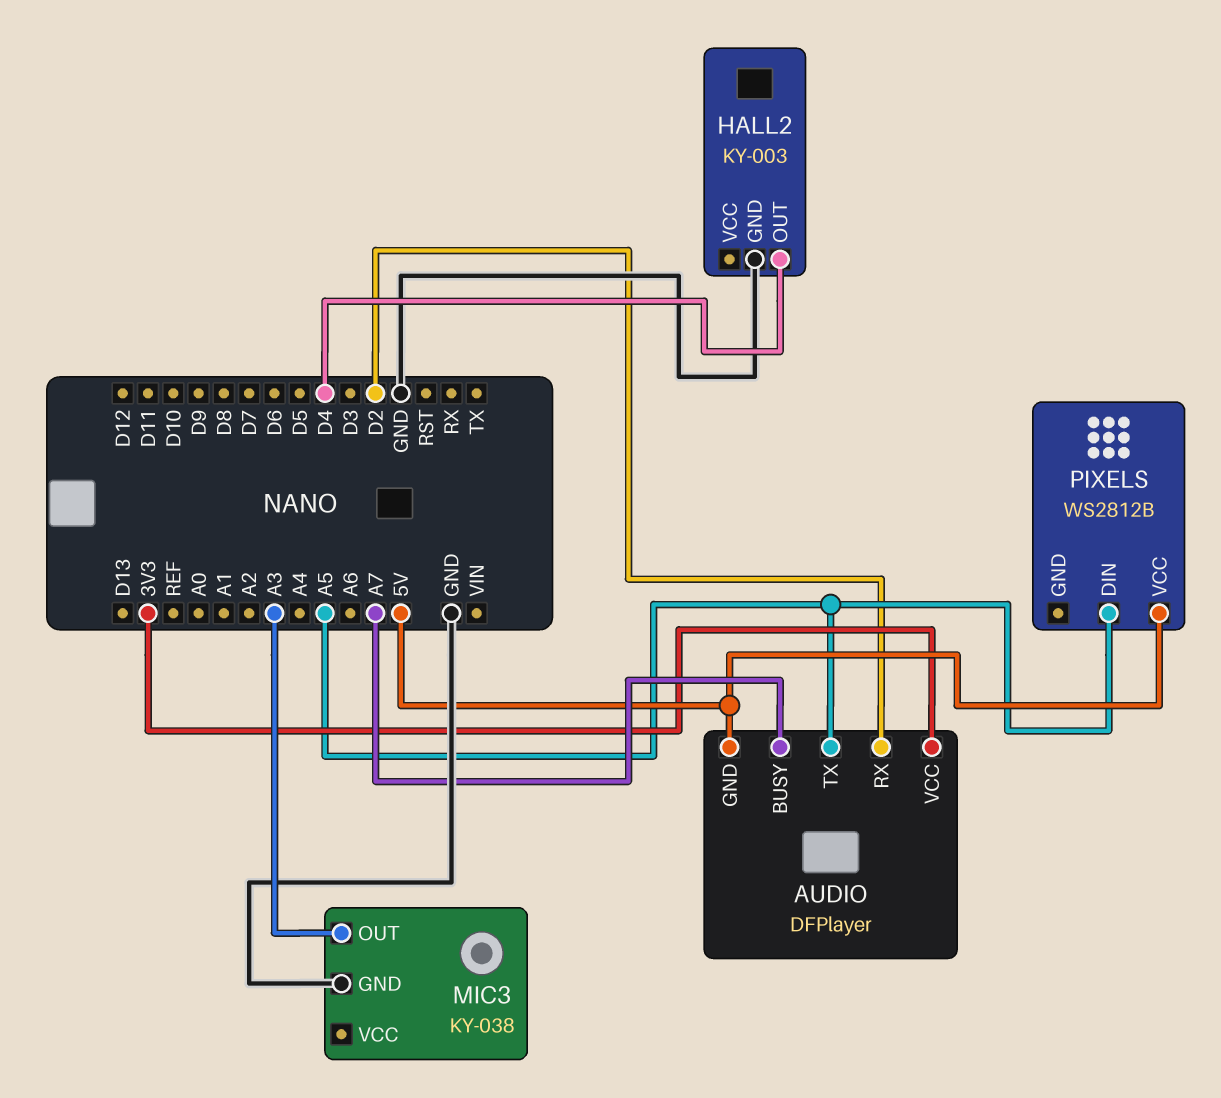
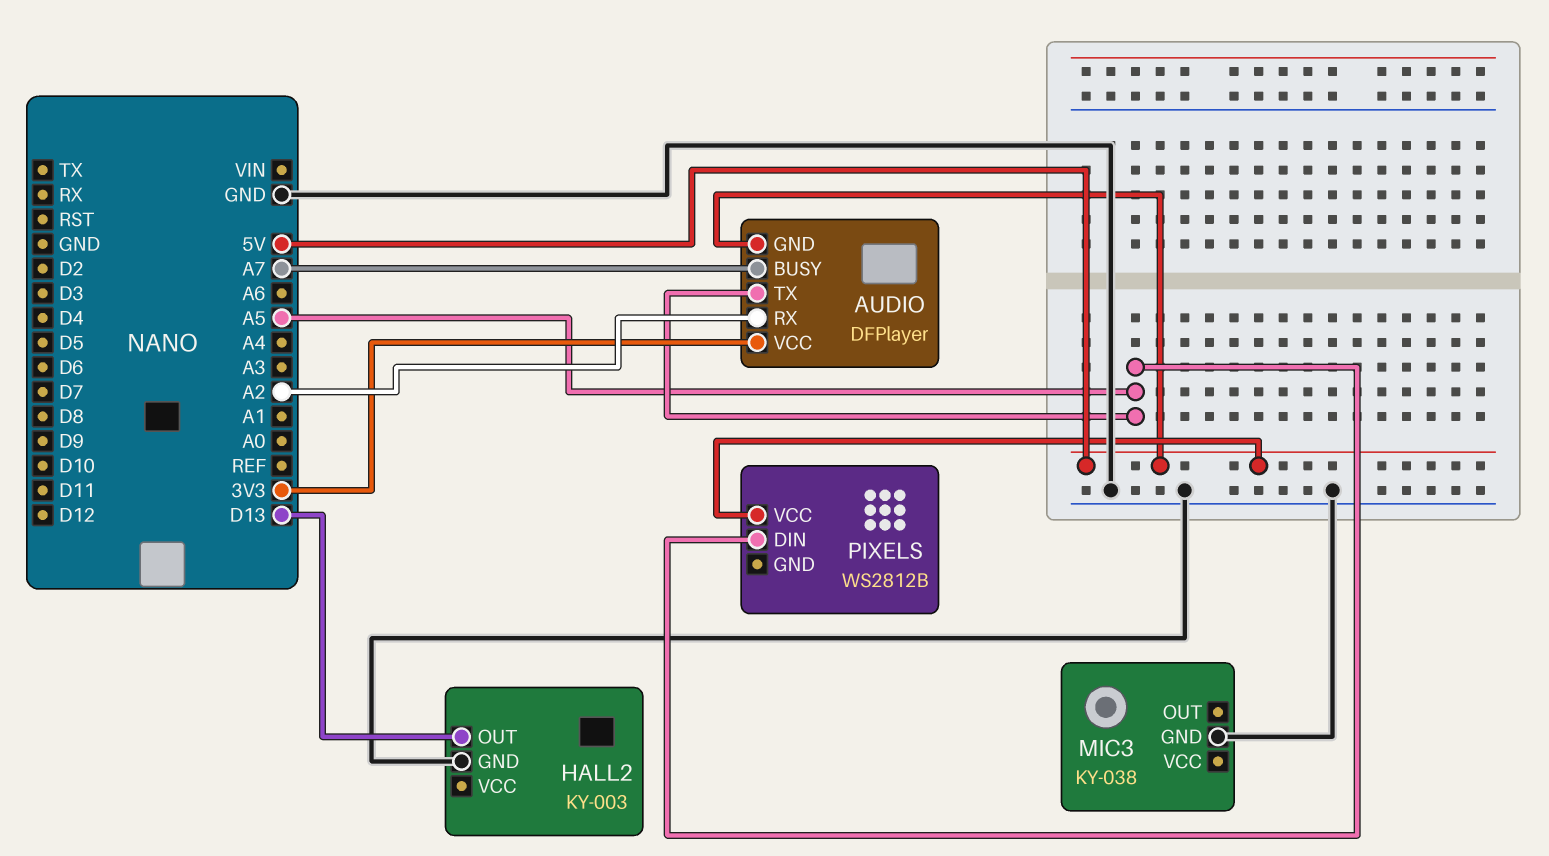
AUDIO pin RX: D2 -> A2
HALL2 pin OUT: D4 -> D13
MIC3 pin OUT: A3 -> none

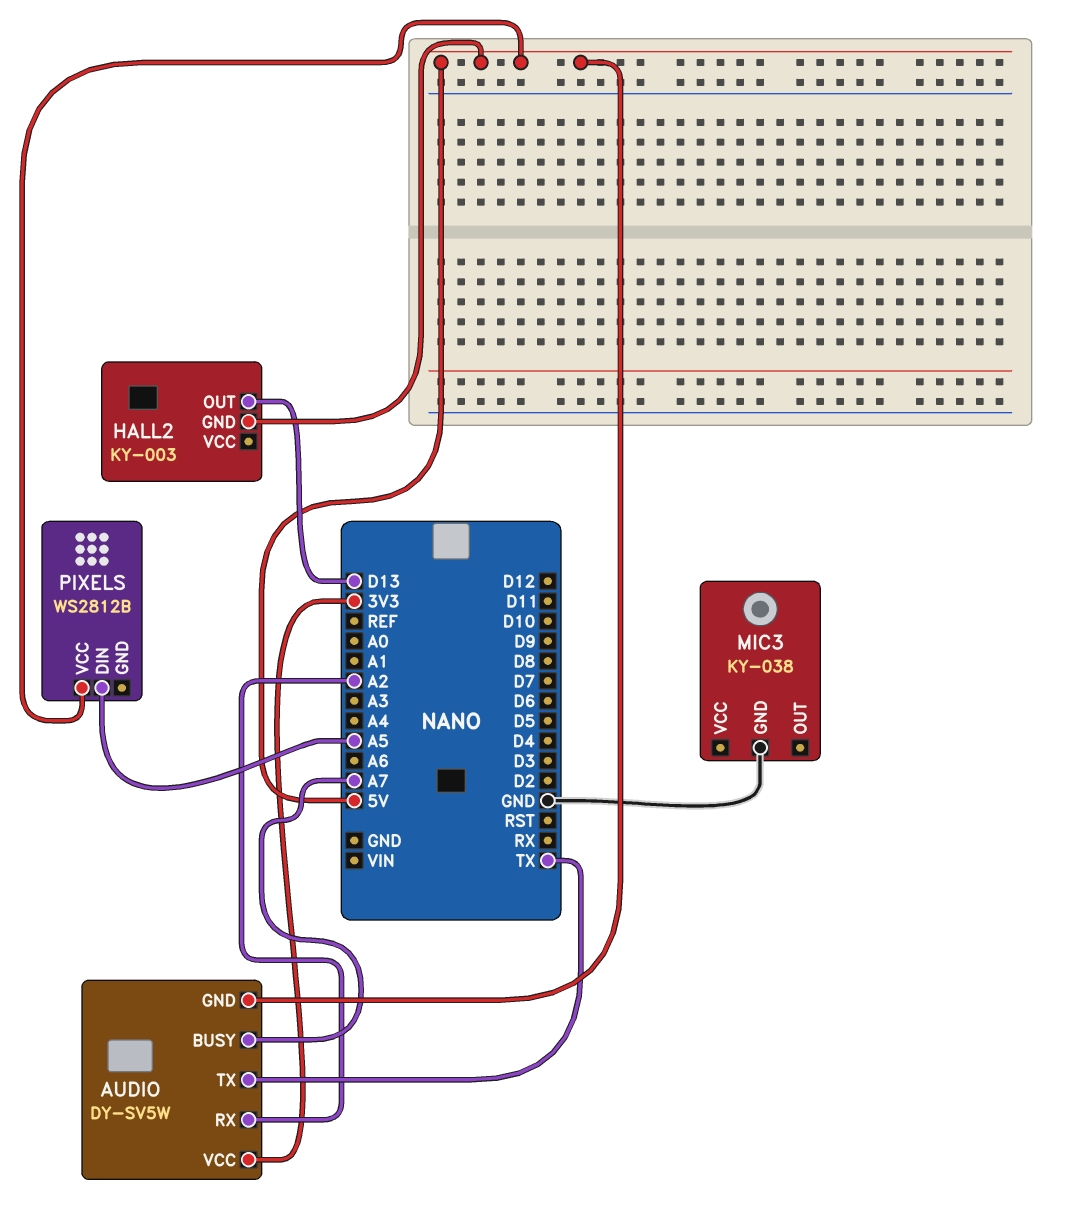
AUDIO: DFPlayer -> DY-SV5W
AUDIO pin TX: A5 -> TX
HALL2 pin GND: GND -> 5V

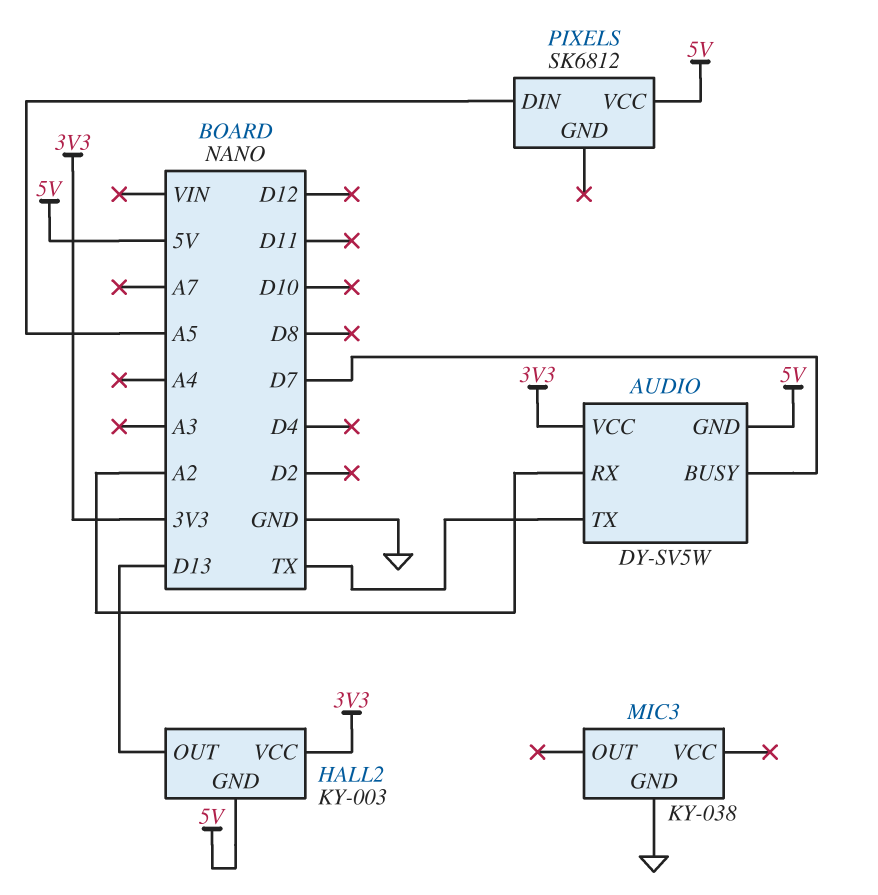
AUDIO pin BUSY: A7 -> D7
HALL2 pin VCC: none -> 3V3
PIXELS: WS2812B -> SK6812

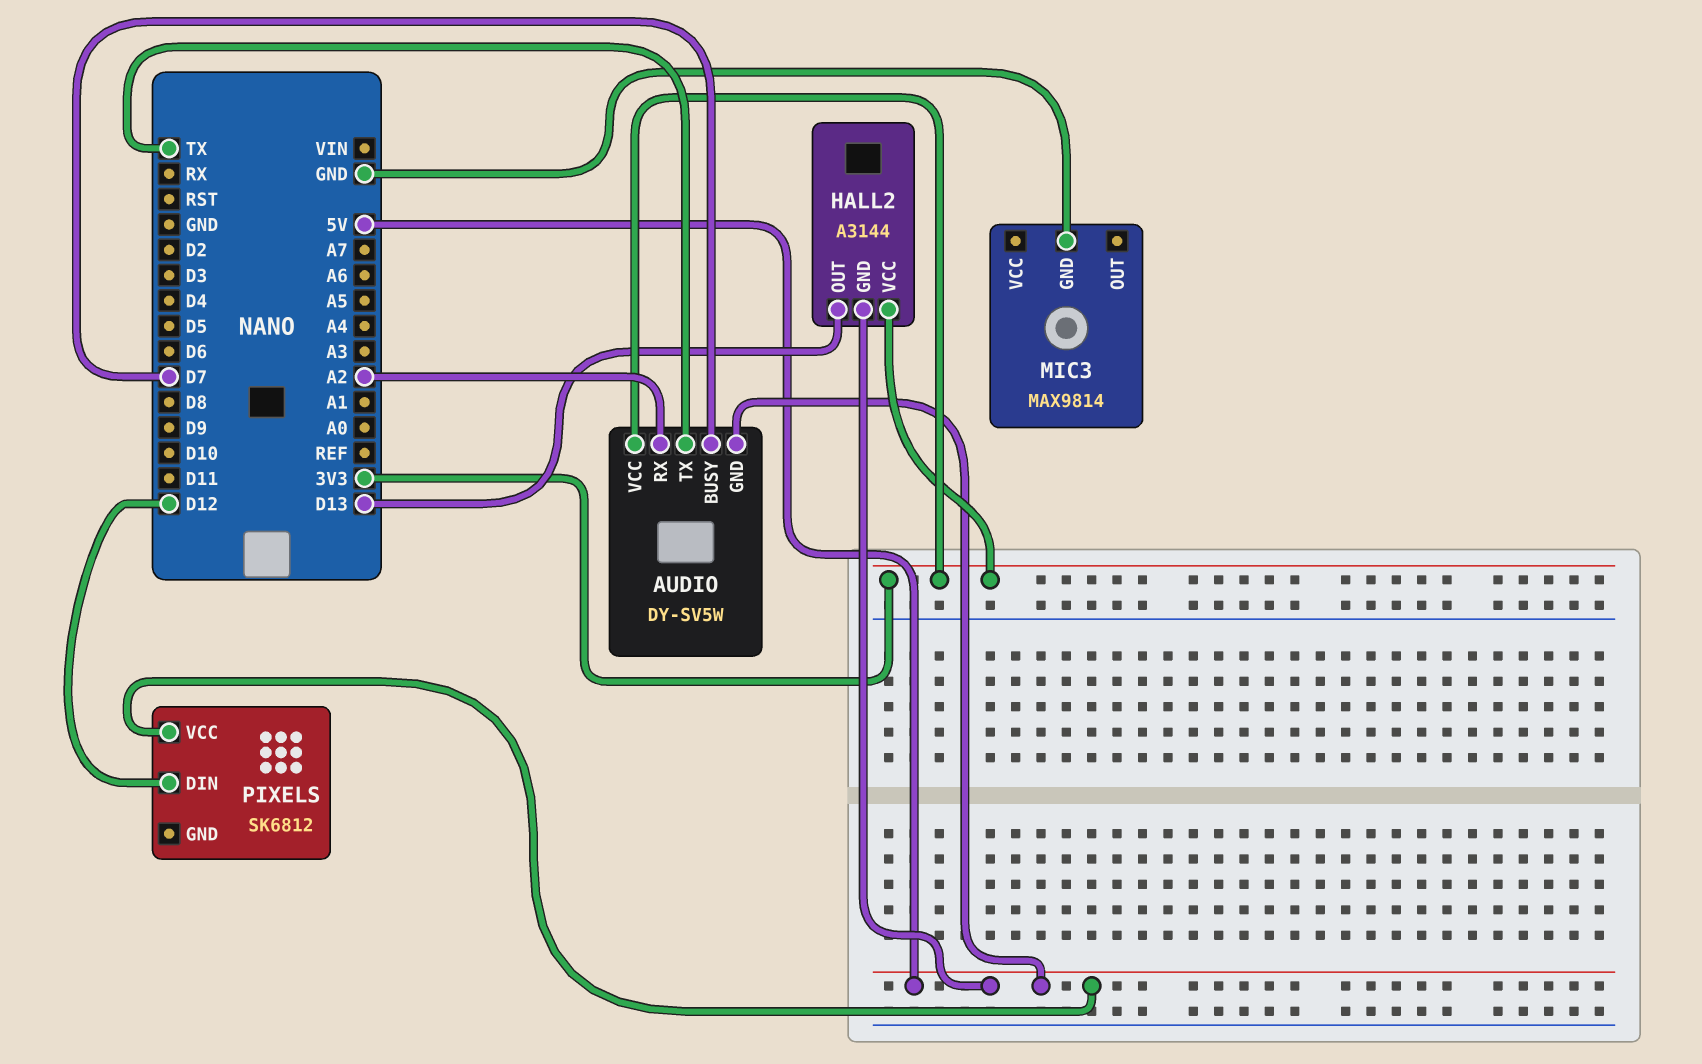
HALL2: KY-003 -> A3144
MIC3: KY-038 -> MAX9814
PIXELS pin DIN: A5 -> D12

